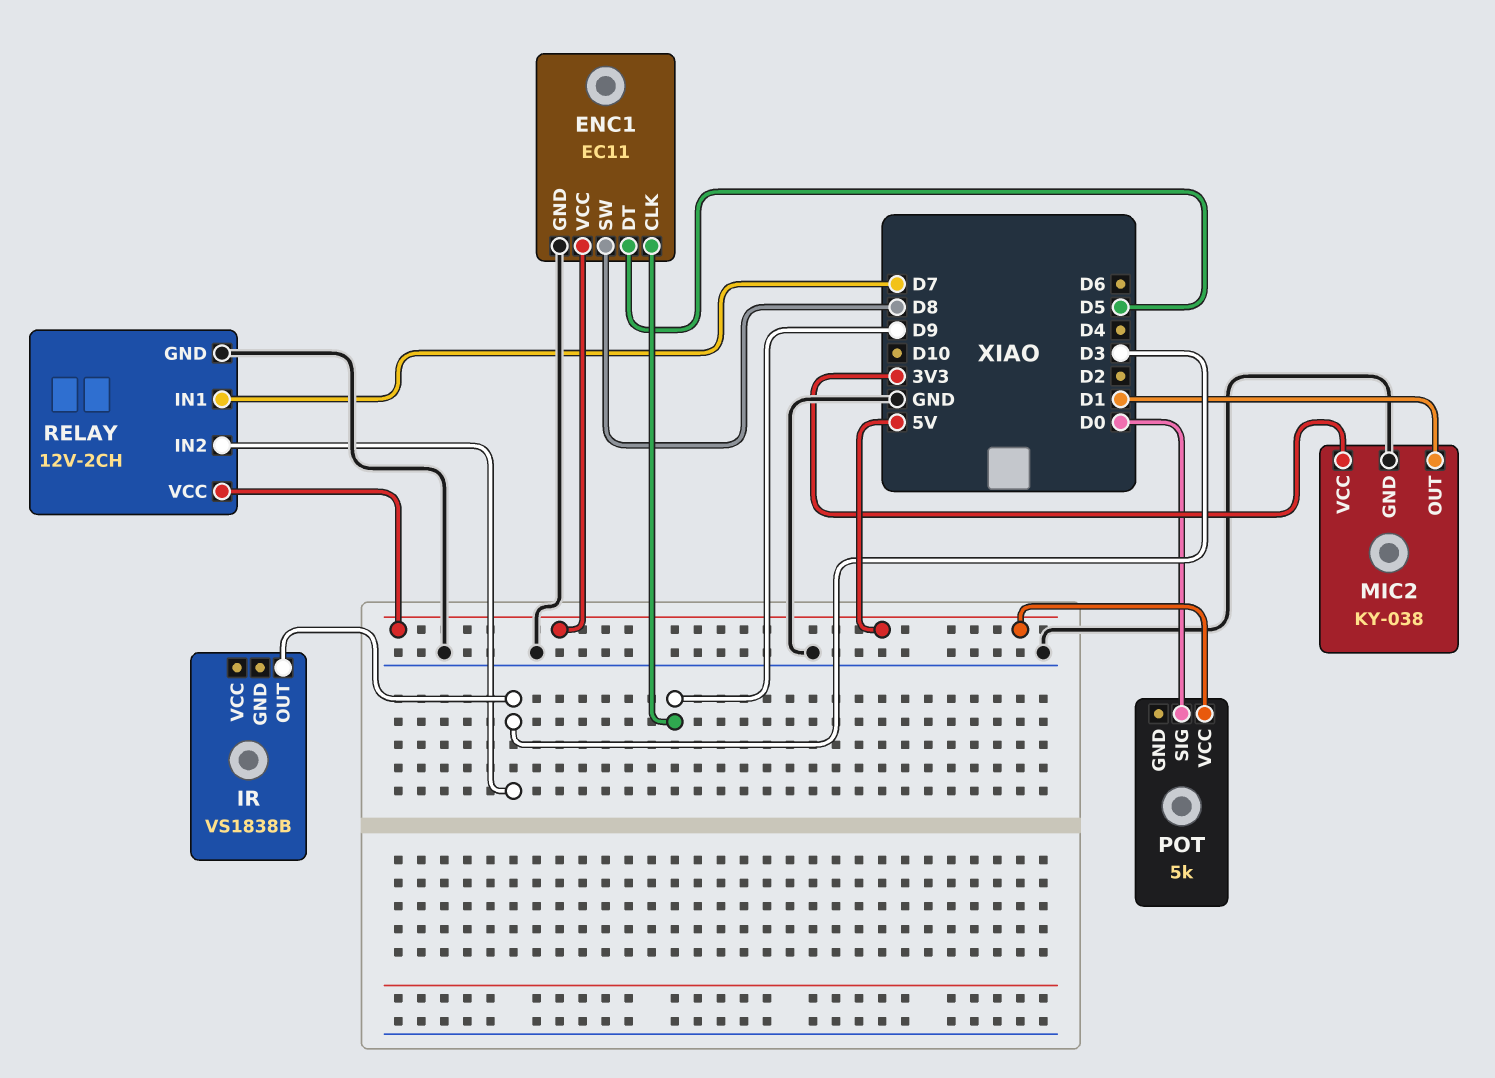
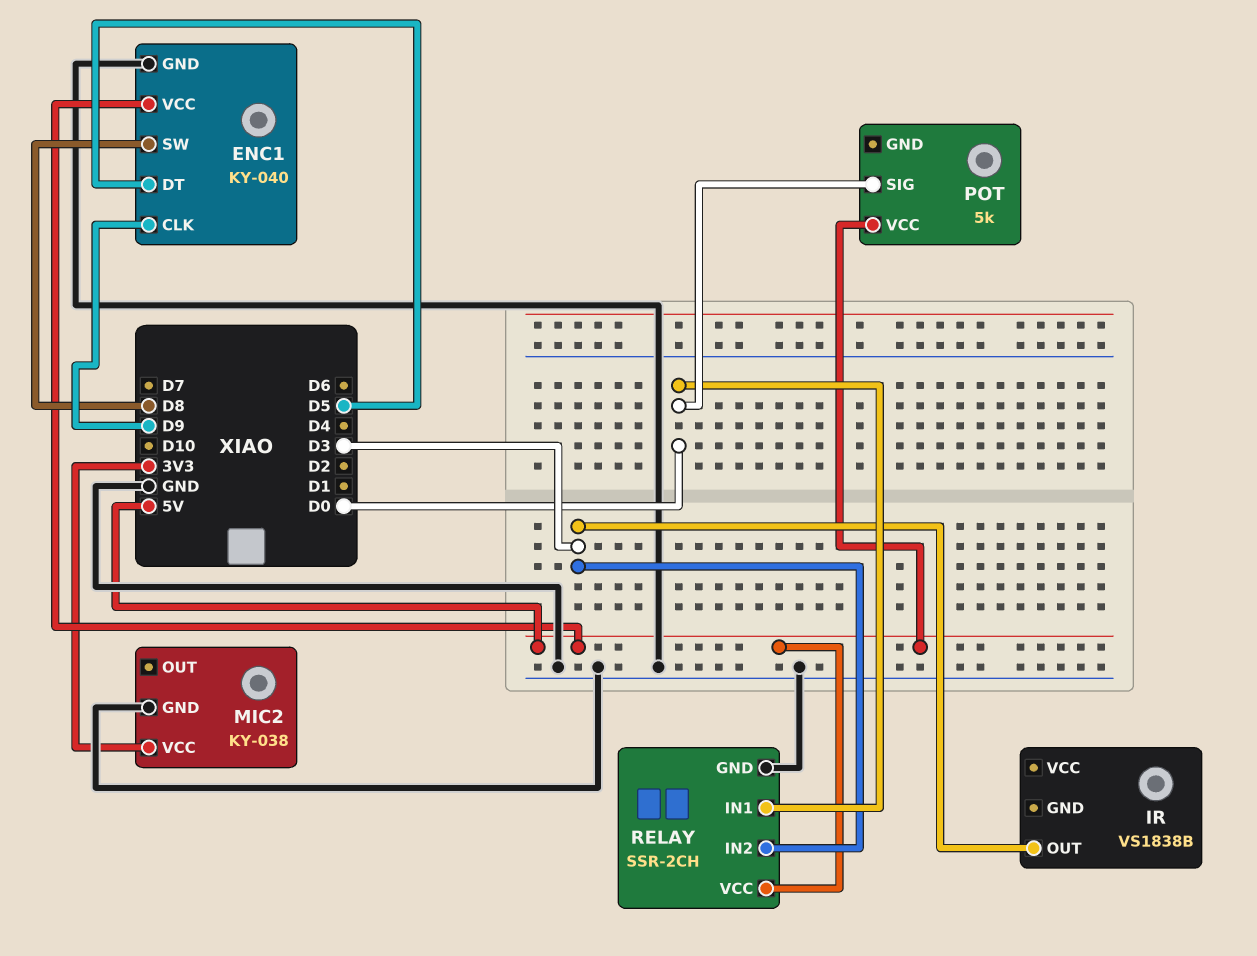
ENC1: EC11 -> KY-040
MIC2 pin OUT: D1 -> none
RELAY: 12V-2CH -> SSR-2CH
RELAY pin IN1: D7 -> D0

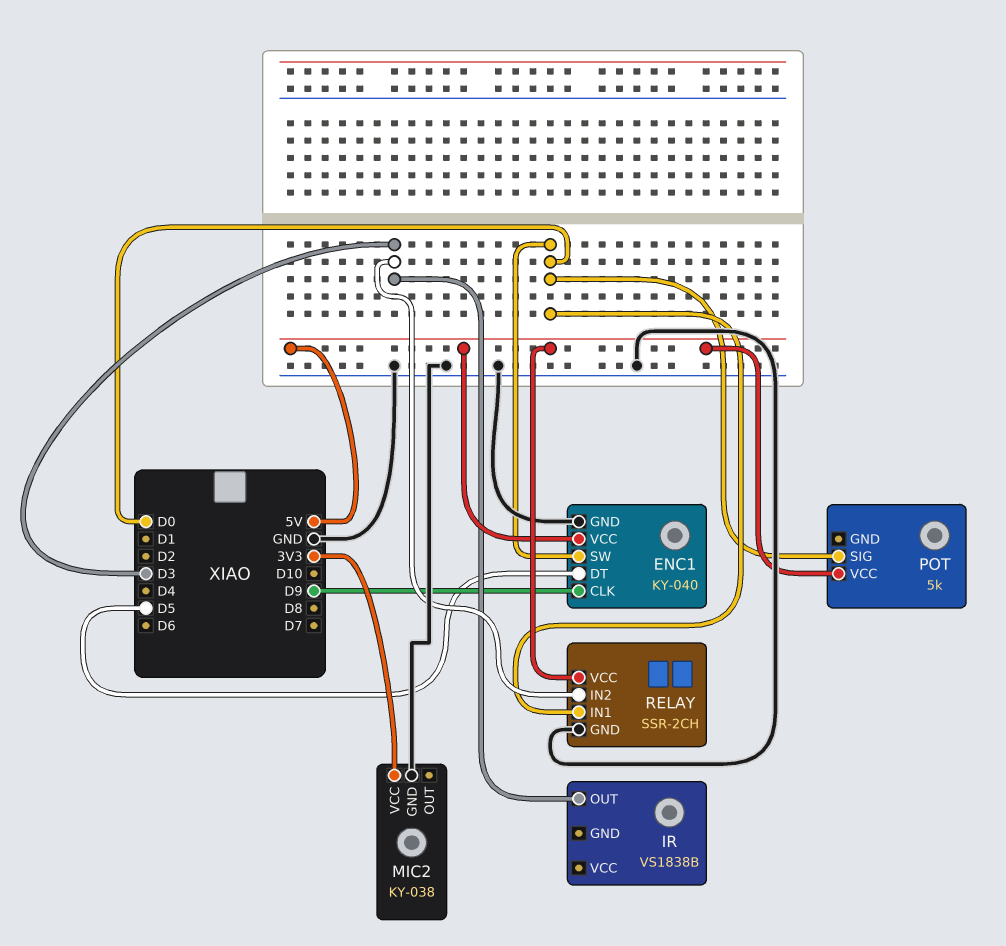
ENC1 pin SW: D8 -> D0

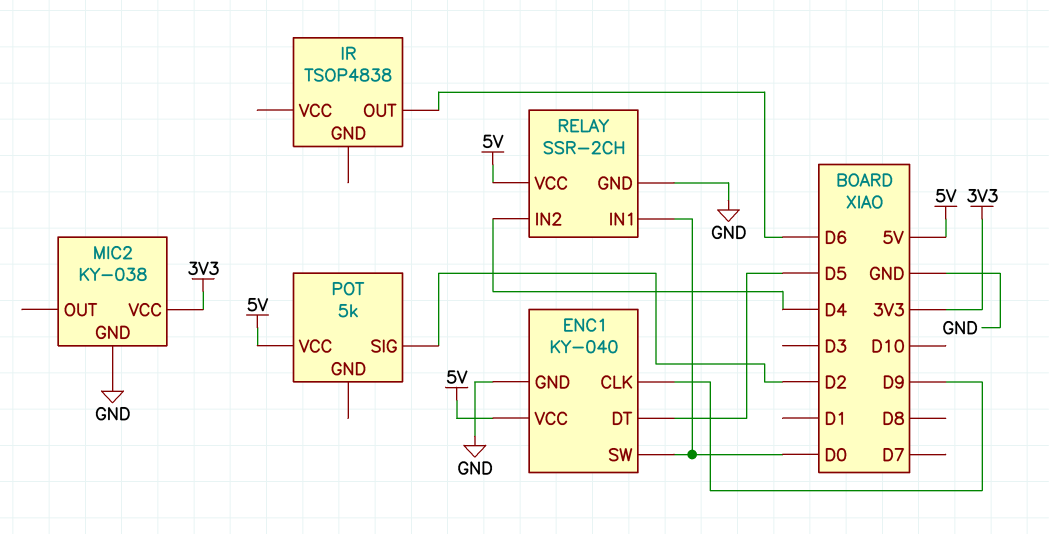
IR: VS1838B -> TSOP4838
IR pin OUT: D3 -> D6
POT pin SIG: D0 -> D2
RELAY pin IN2: D3 -> D4

